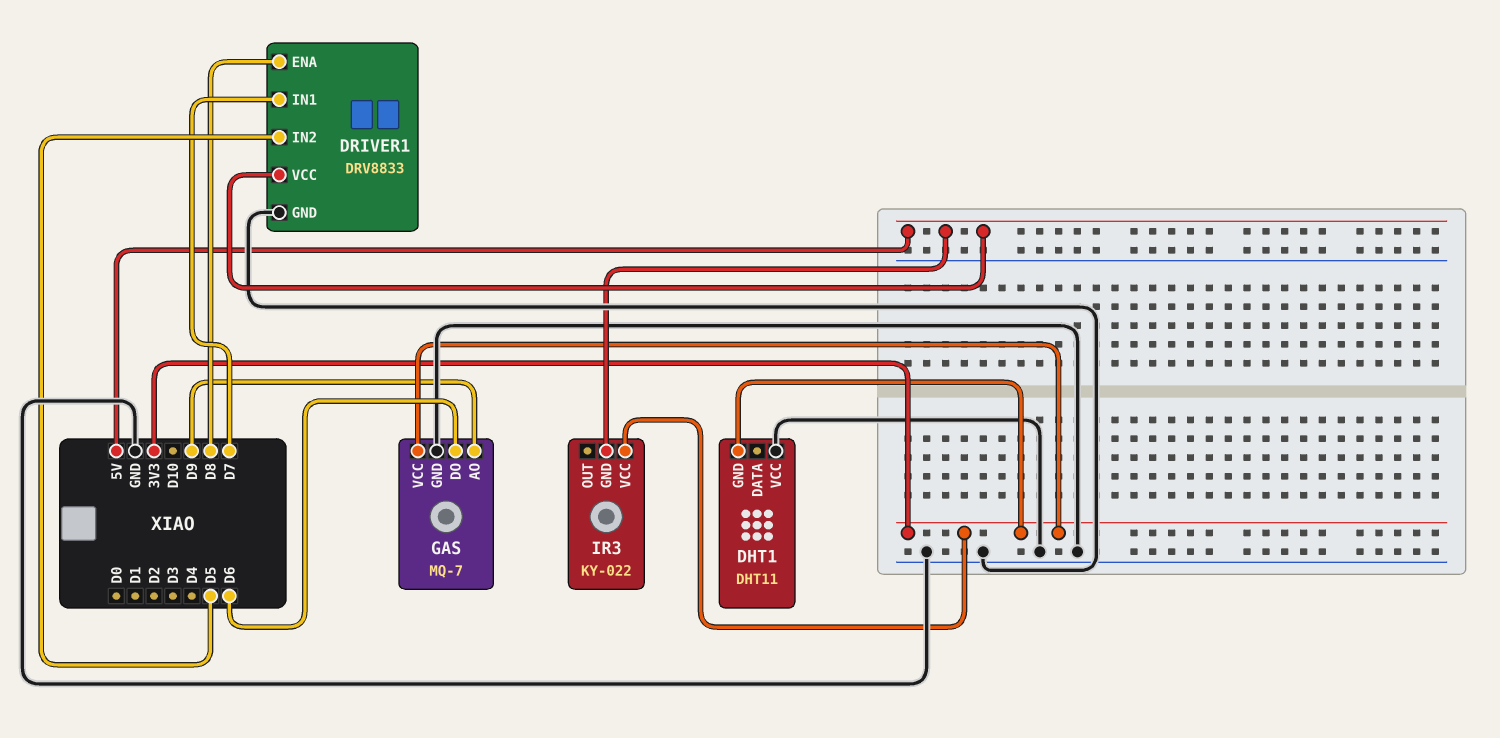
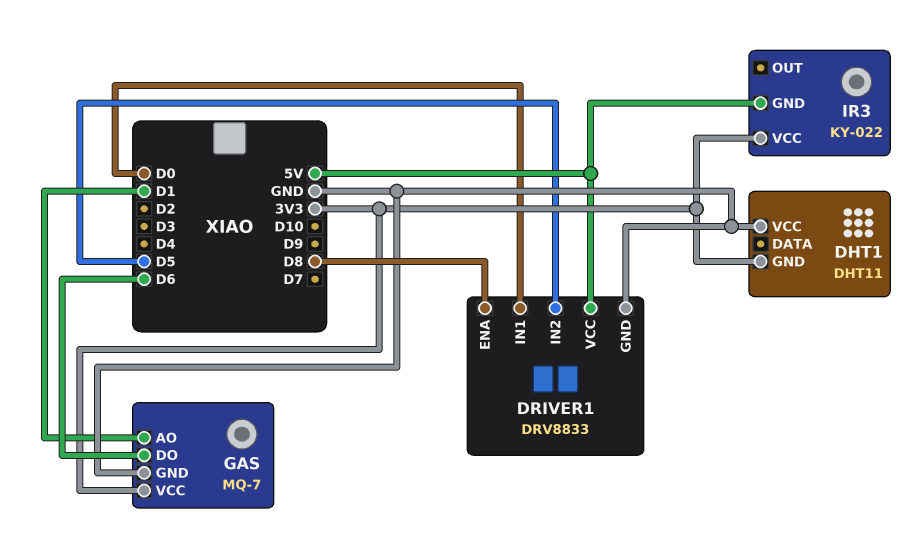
DRIVER1 pin IN1: D7 -> D0
GAS pin AO: D9 -> D1

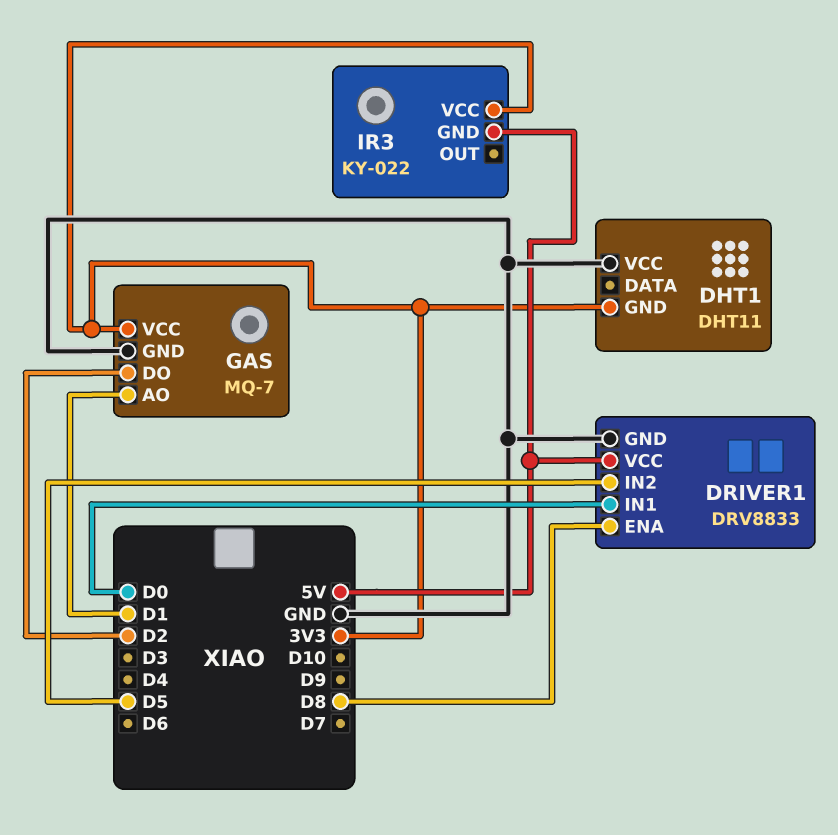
GAS pin DO: D6 -> D2

